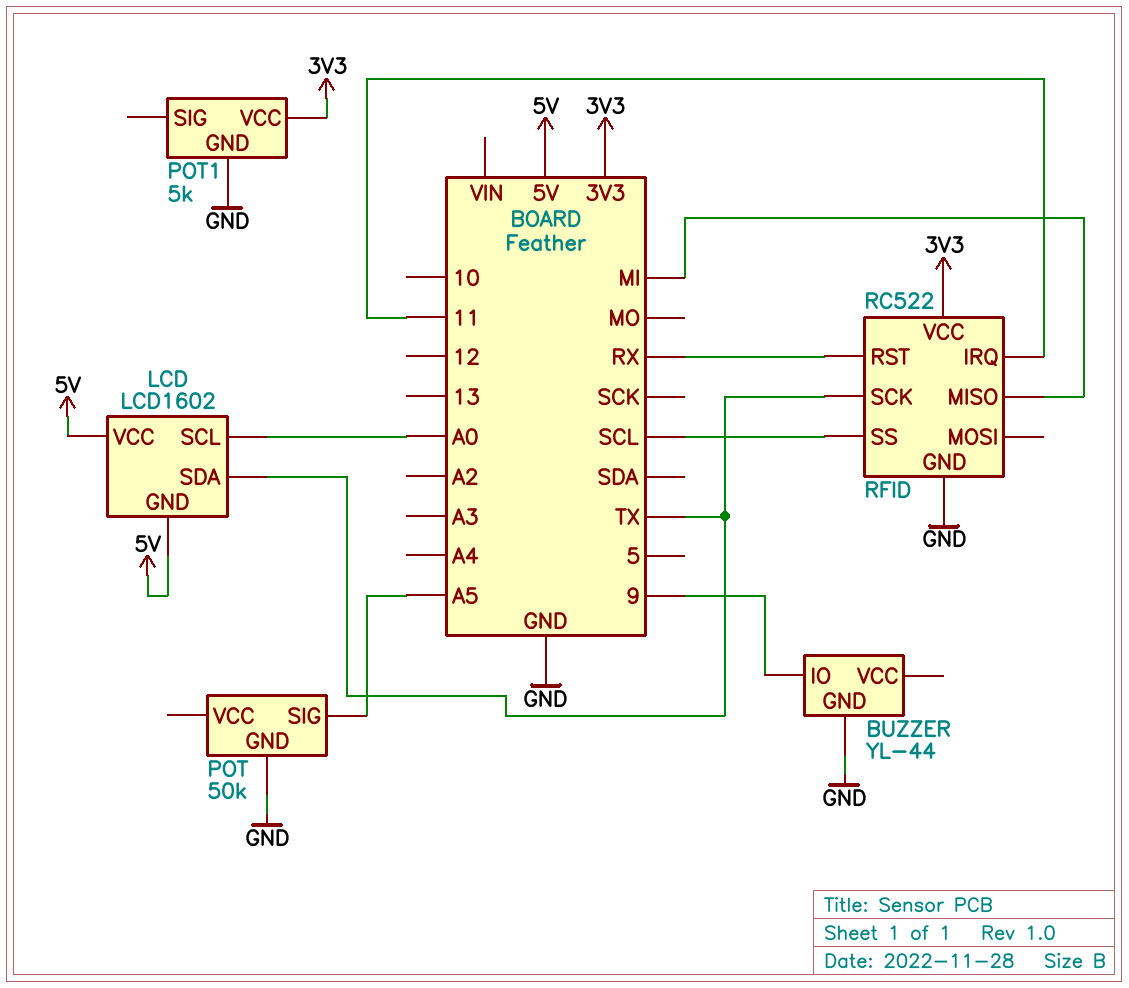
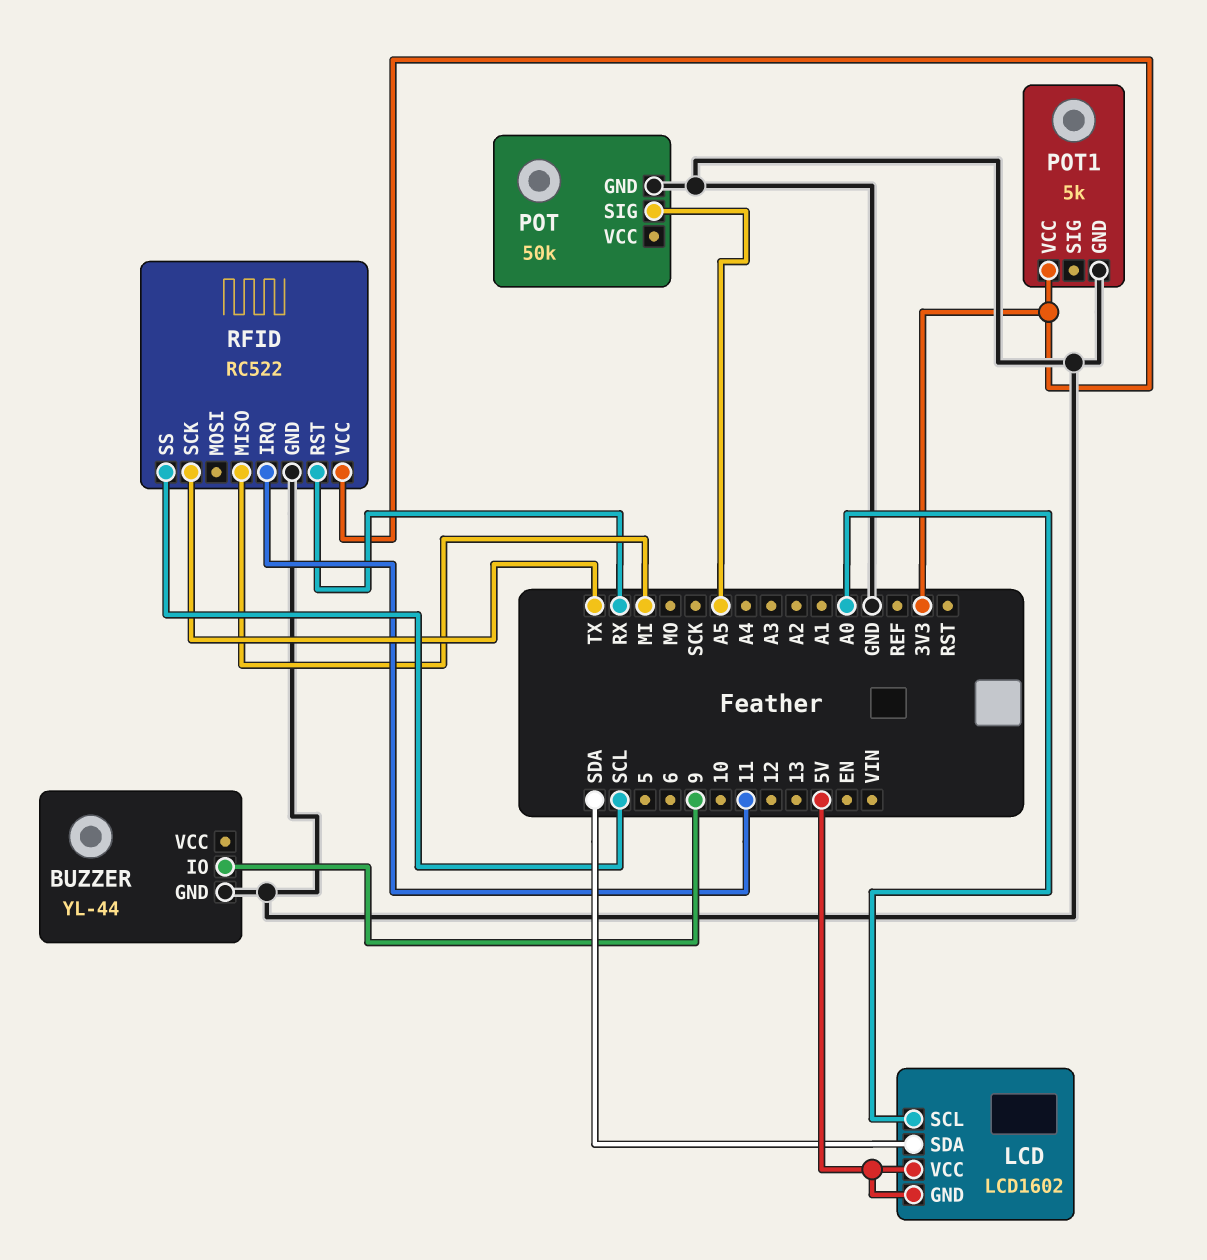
LCD pin SDA: TX -> SDA

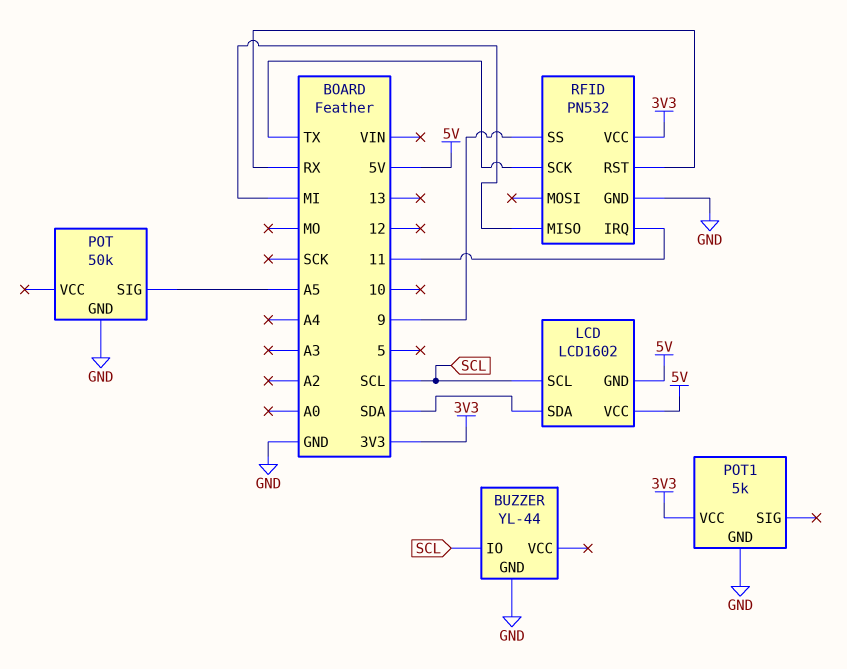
BUZZER pin IO: 9 -> SCL
LCD pin SCL: A0 -> SCL
RFID: RC522 -> PN532
RFID pin SS: SCL -> 9

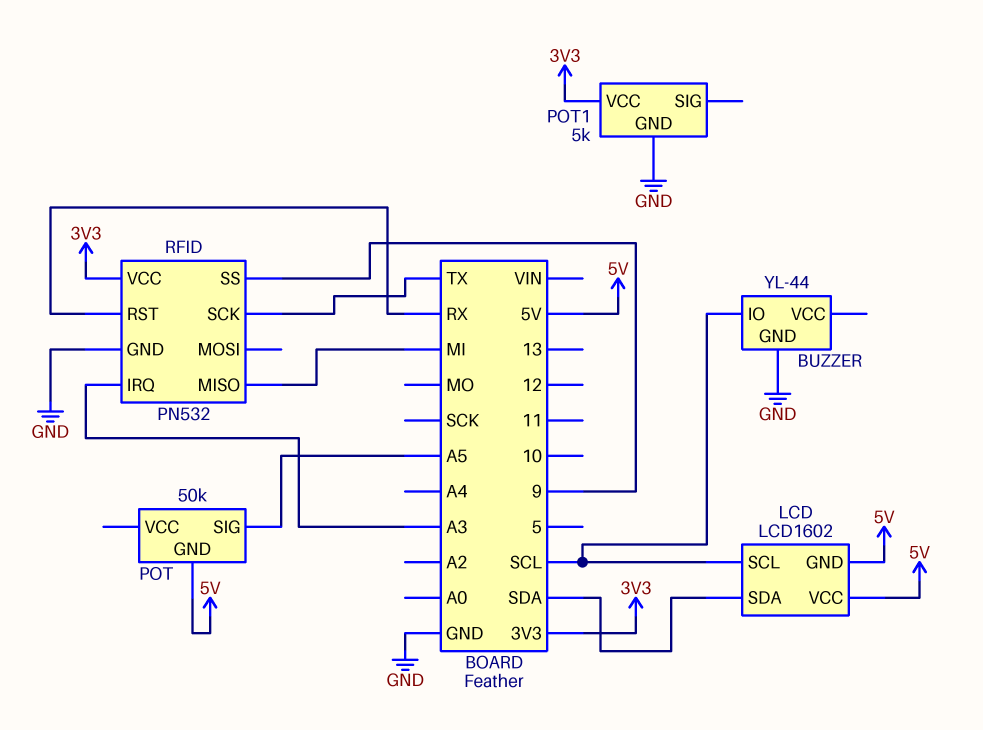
POT pin GND: GND -> 5V
RFID pin IRQ: 11 -> A3

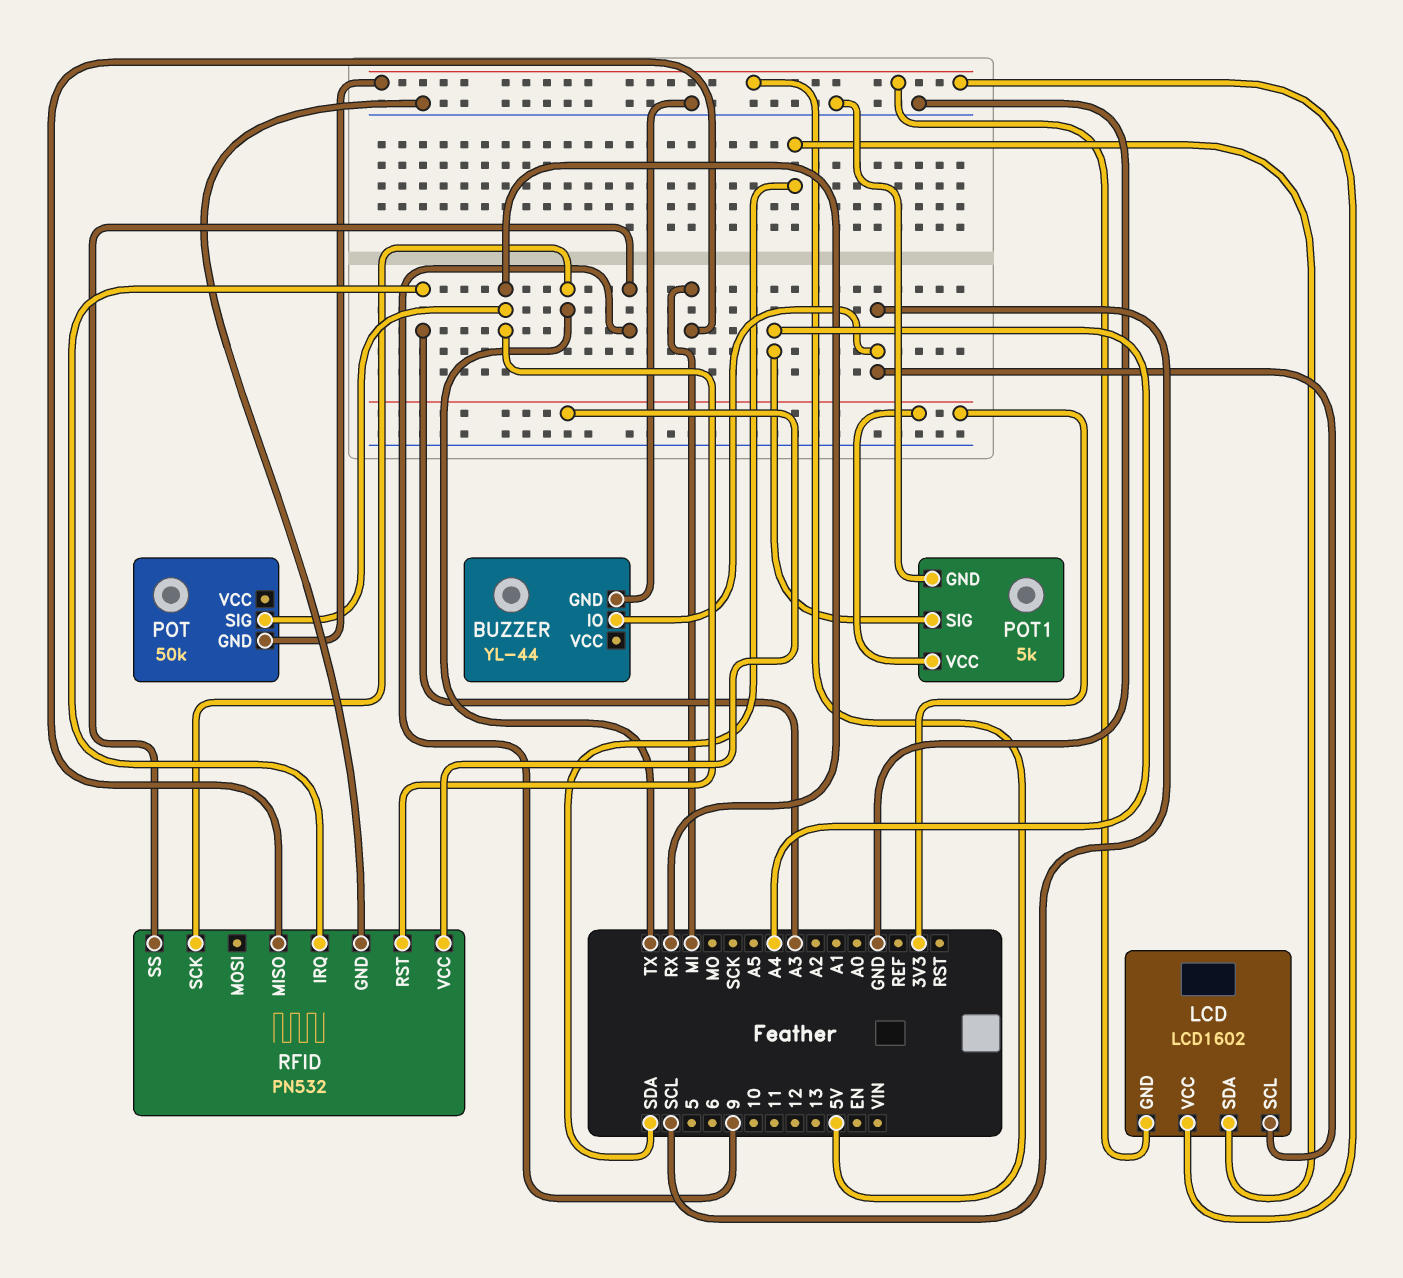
POT pin SIG: A5 -> RX
POT1 pin SIG: none -> A4

